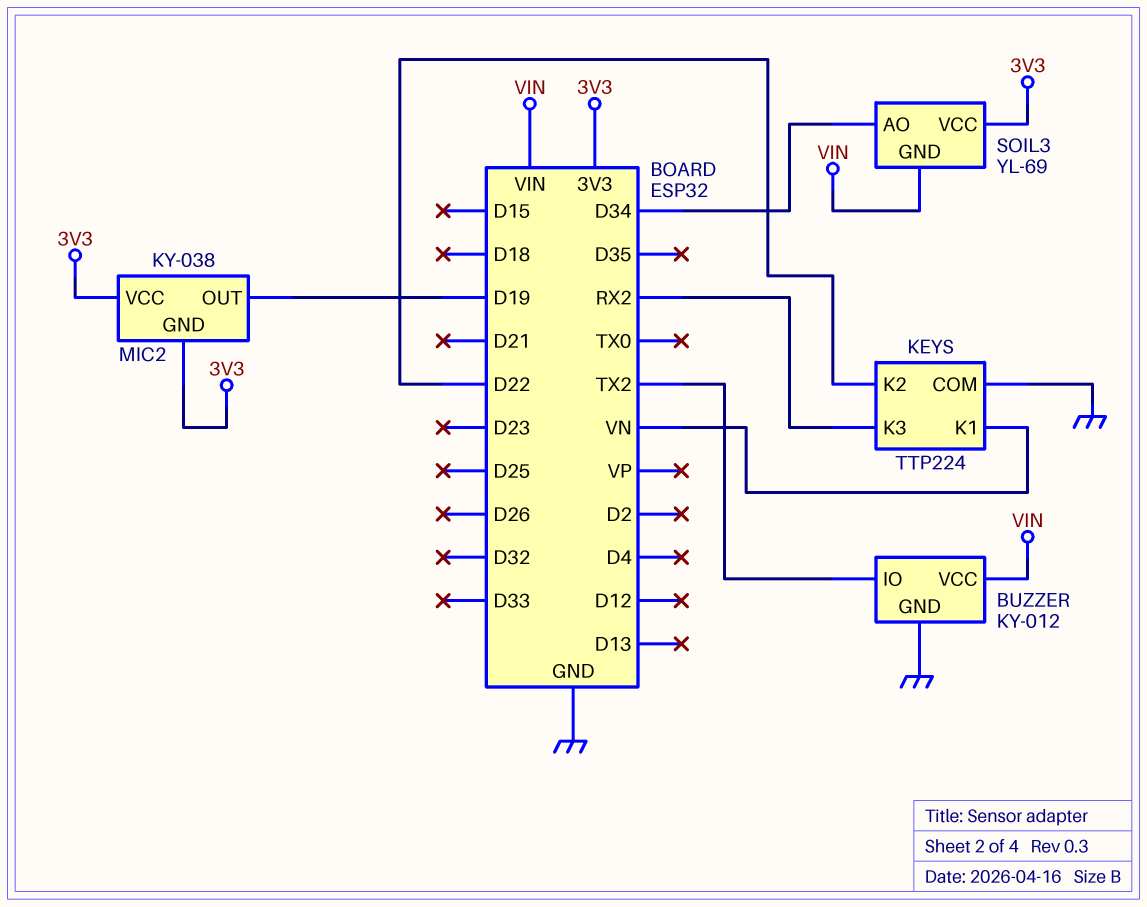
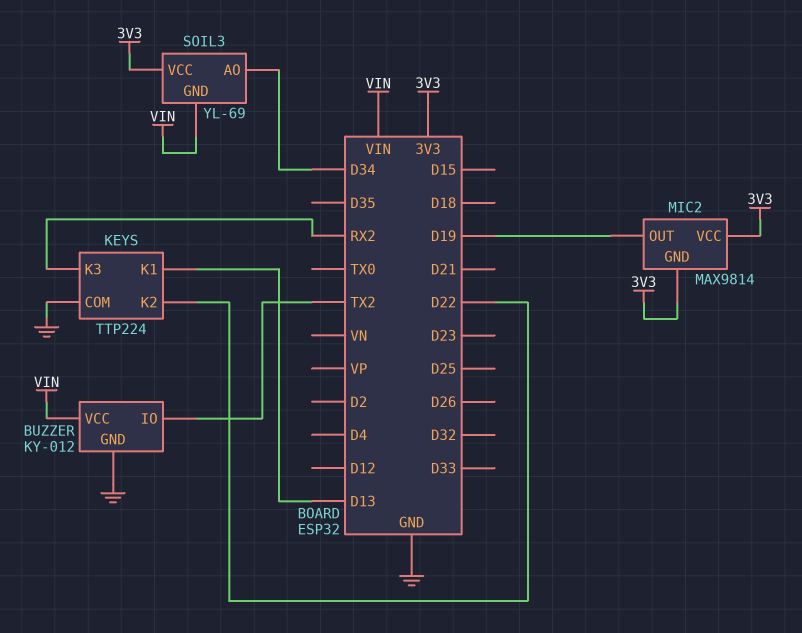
KEYS pin K1: VN -> D13
MIC2: KY-038 -> MAX9814

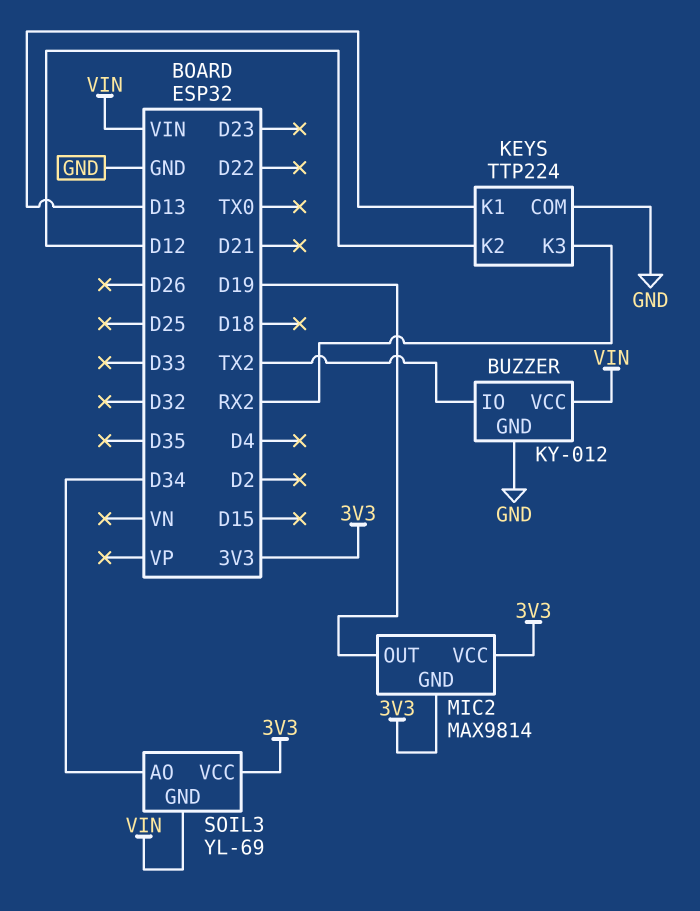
KEYS pin K2: D22 -> D12

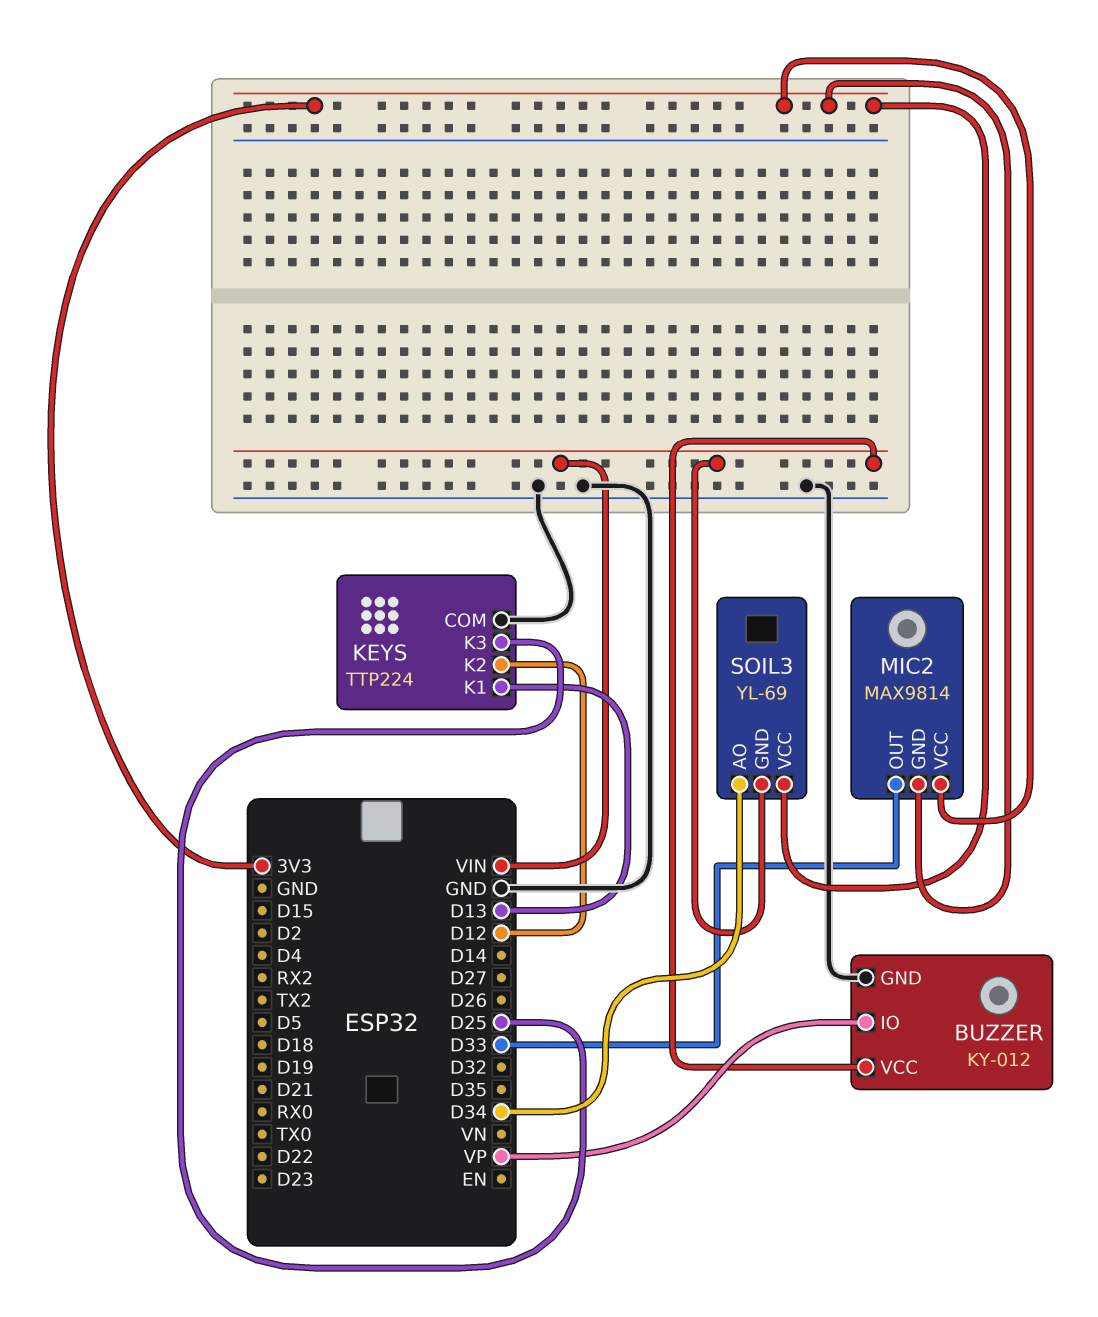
BUZZER pin IO: TX2 -> VP
KEYS pin K3: RX2 -> D25
MIC2 pin OUT: D19 -> D33

